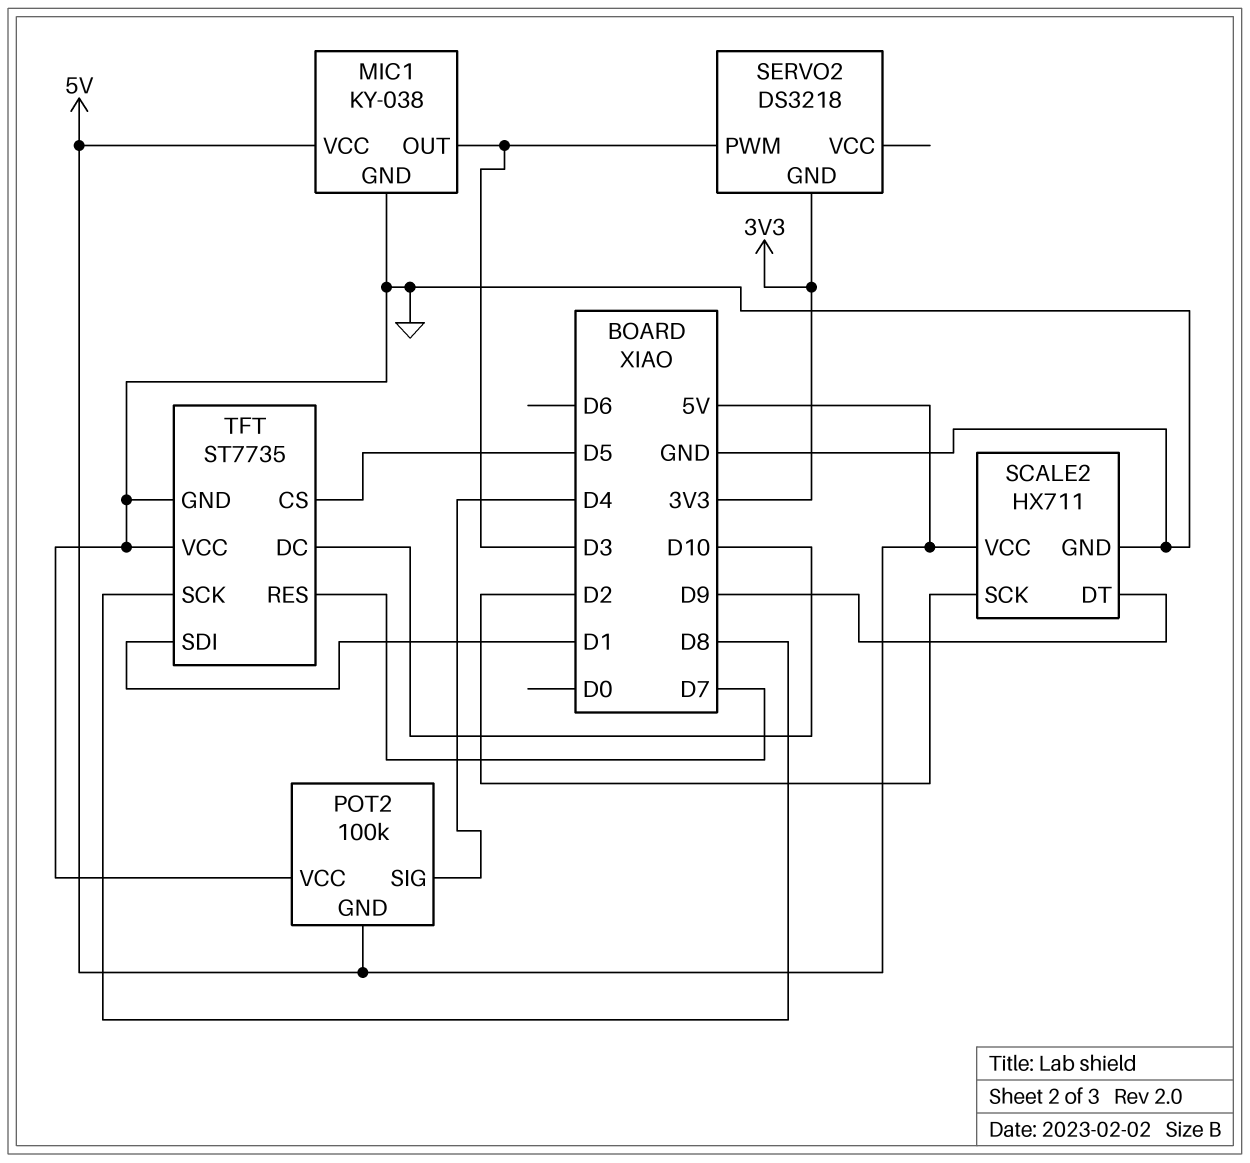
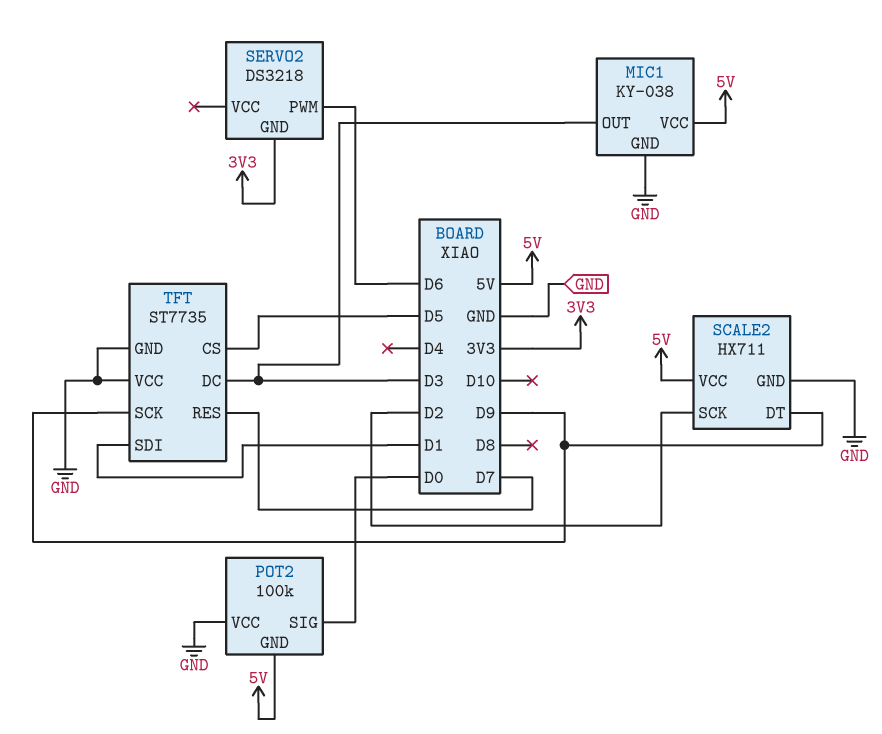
POT2 pin SIG: D4 -> D0
SERVO2 pin PWM: D3 -> D6
TFT pin DC: D10 -> D3
TFT pin SCK: D8 -> D9

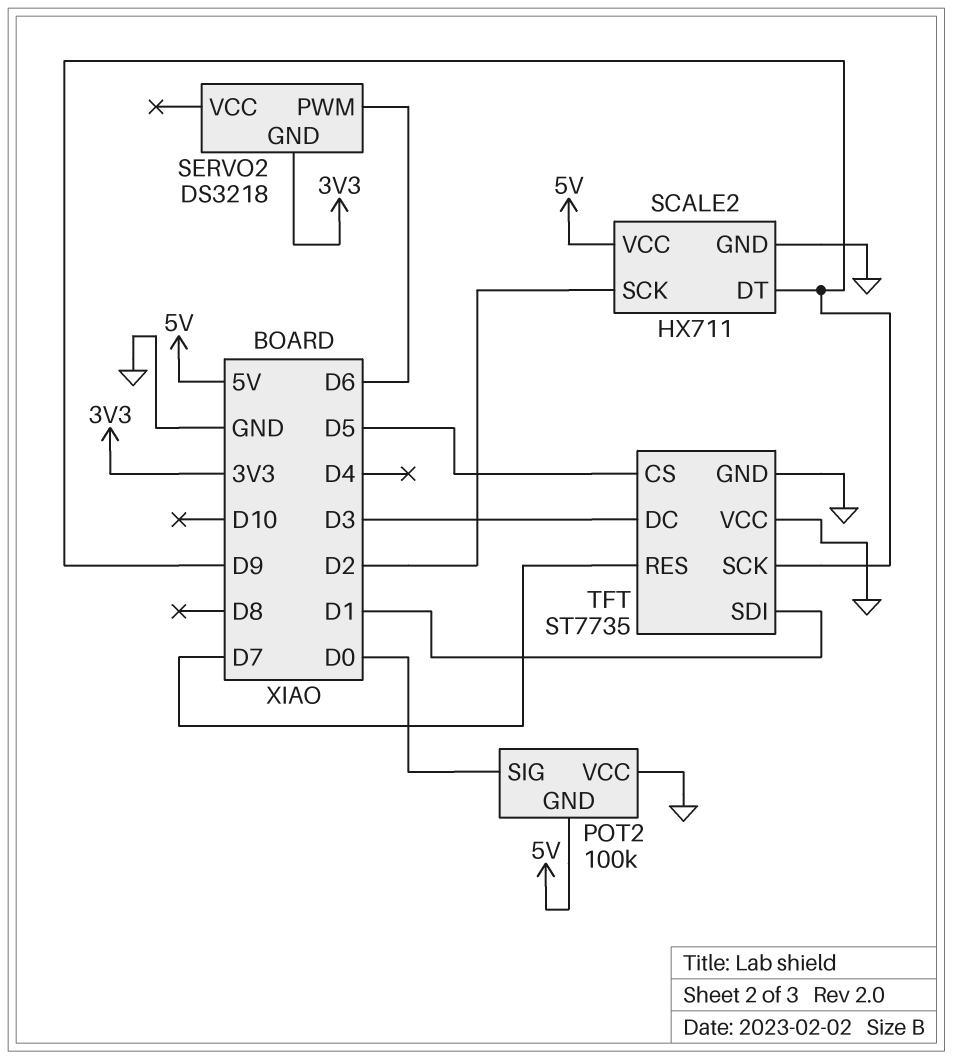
MIC1: KY-038 -> none
MIC1 pin GND: GND -> none
MIC1 pin OUT: D3 -> none
MIC1 pin VCC: 5V -> none

